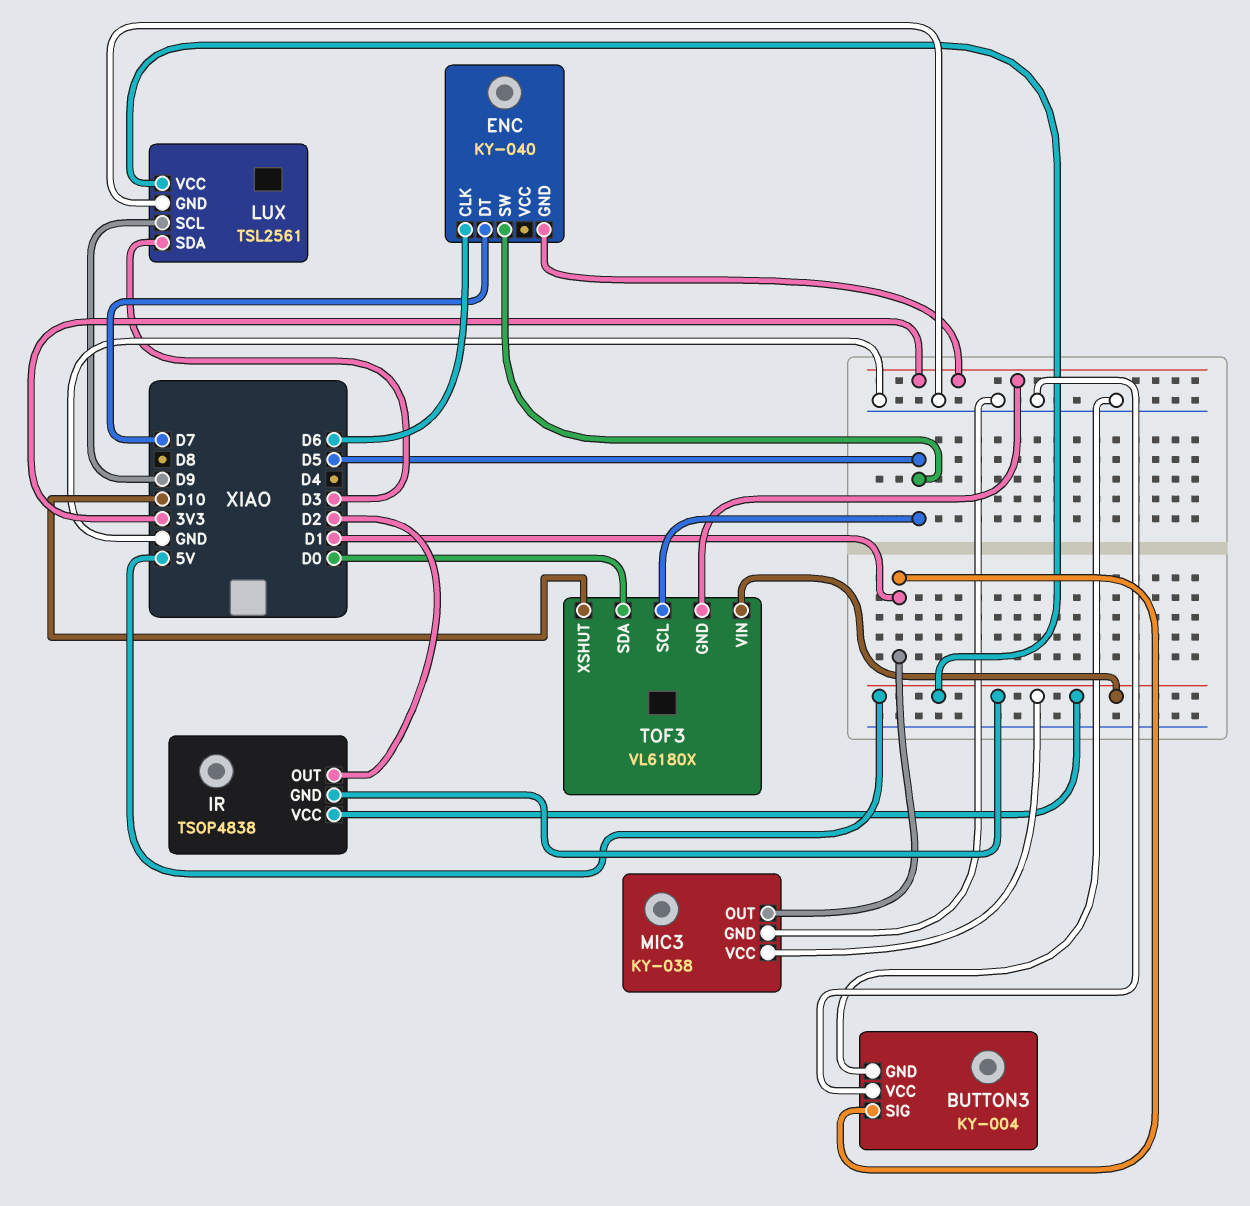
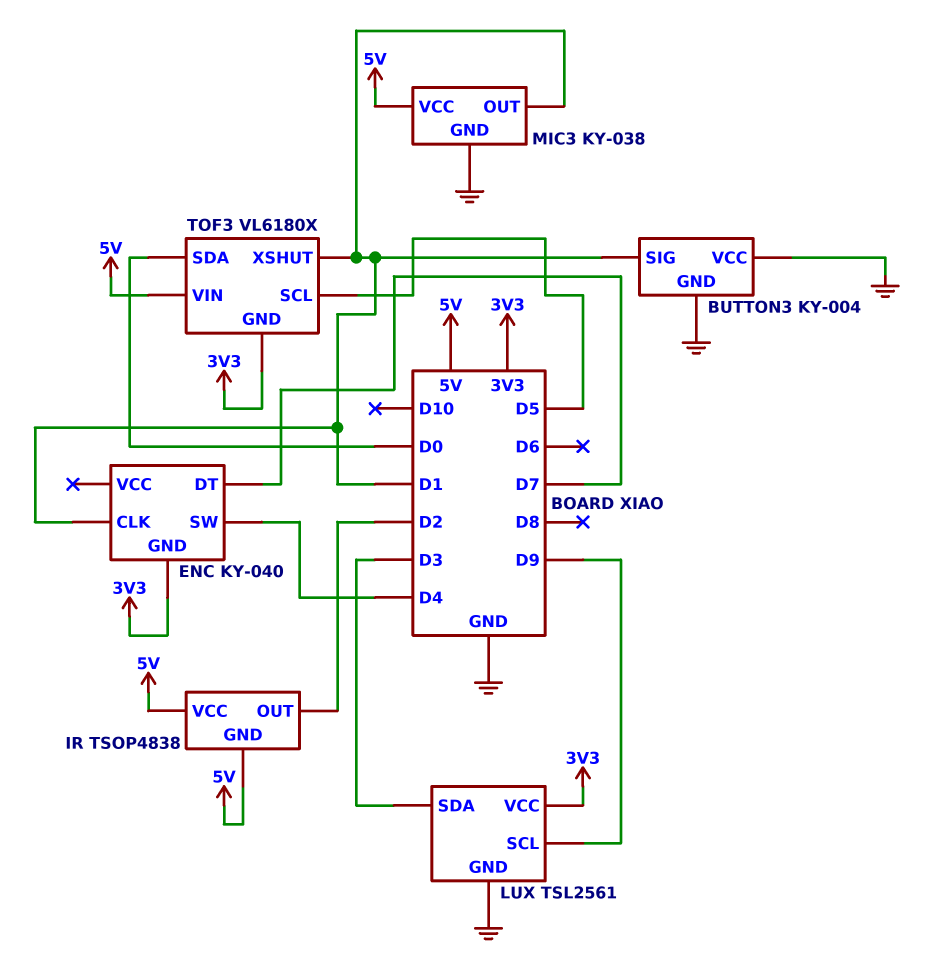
ENC pin CLK: D6 -> D1
ENC pin SW: D5 -> D4
LUX pin VCC: 5V -> 3V3
TOF3 pin XSHUT: D10 -> D1

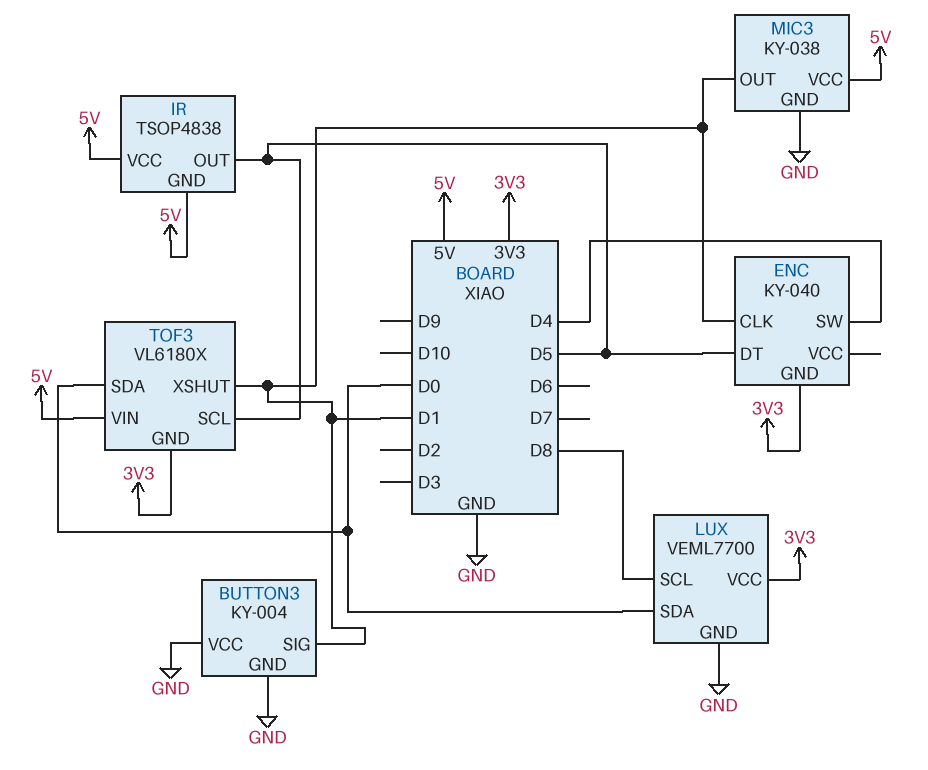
ENC pin DT: D7 -> D5
IR pin OUT: D2 -> D5
LUX: TSL2561 -> VEML7700
LUX pin SCL: D9 -> D8
LUX pin SDA: D3 -> D0

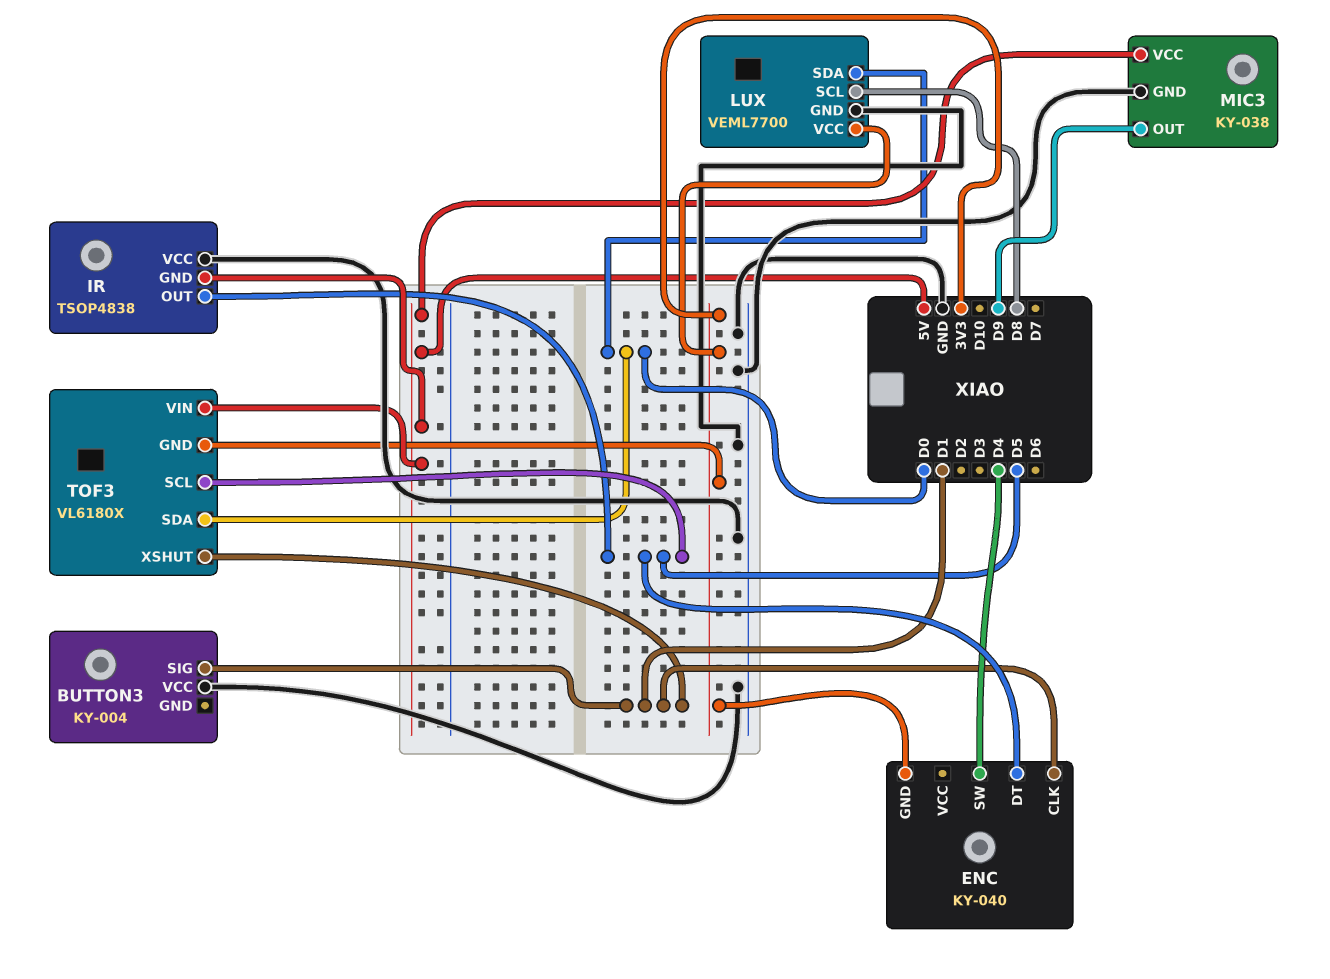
BUTTON3 pin GND: GND -> none
IR pin VCC: 5V -> GND
MIC3 pin OUT: D1 -> D9

